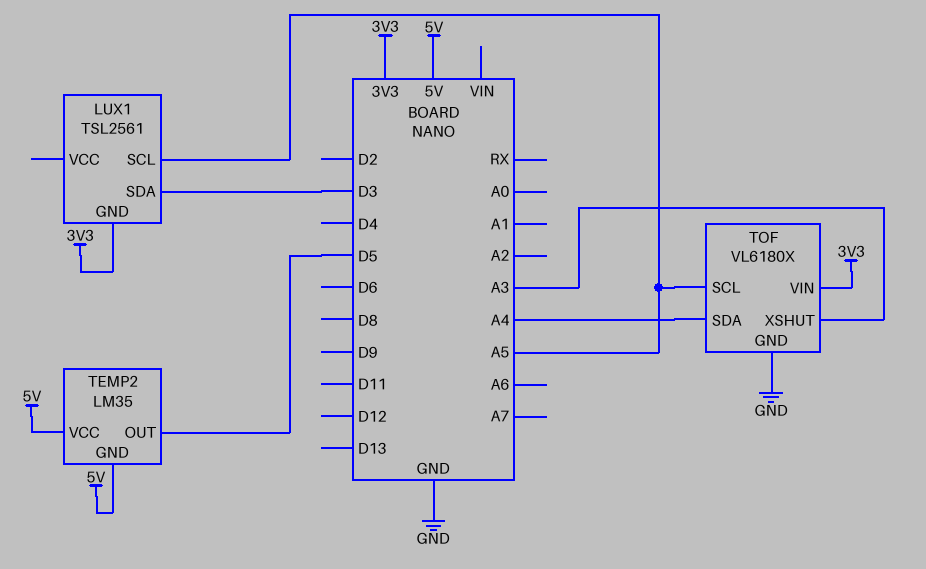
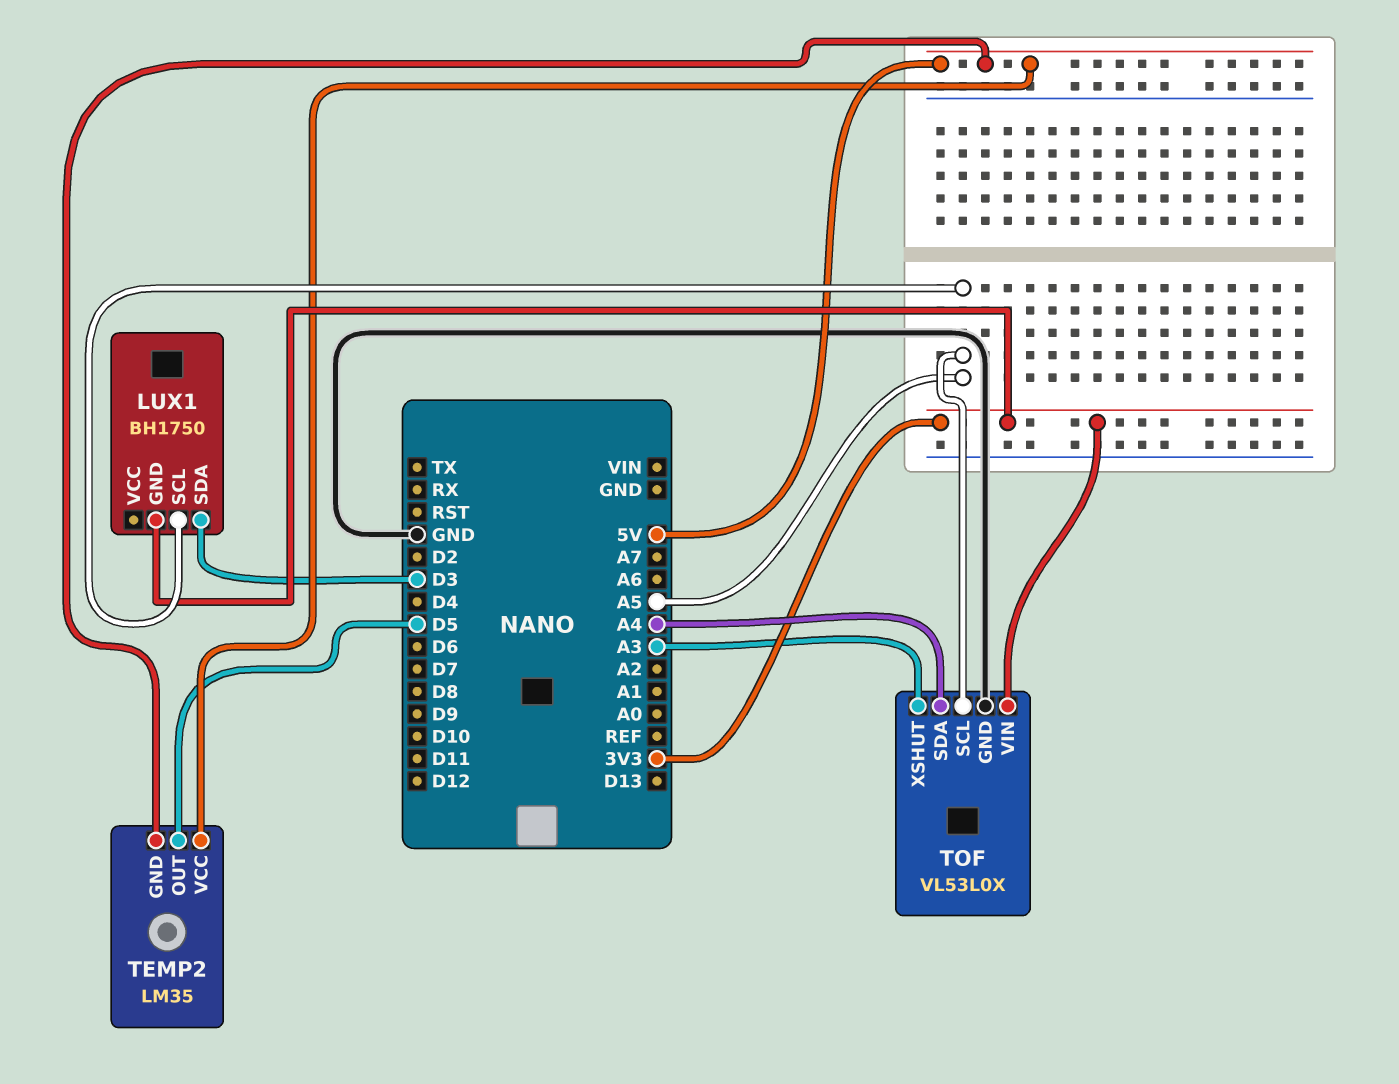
LUX1: TSL2561 -> BH1750
TOF: VL6180X -> VL53L0X

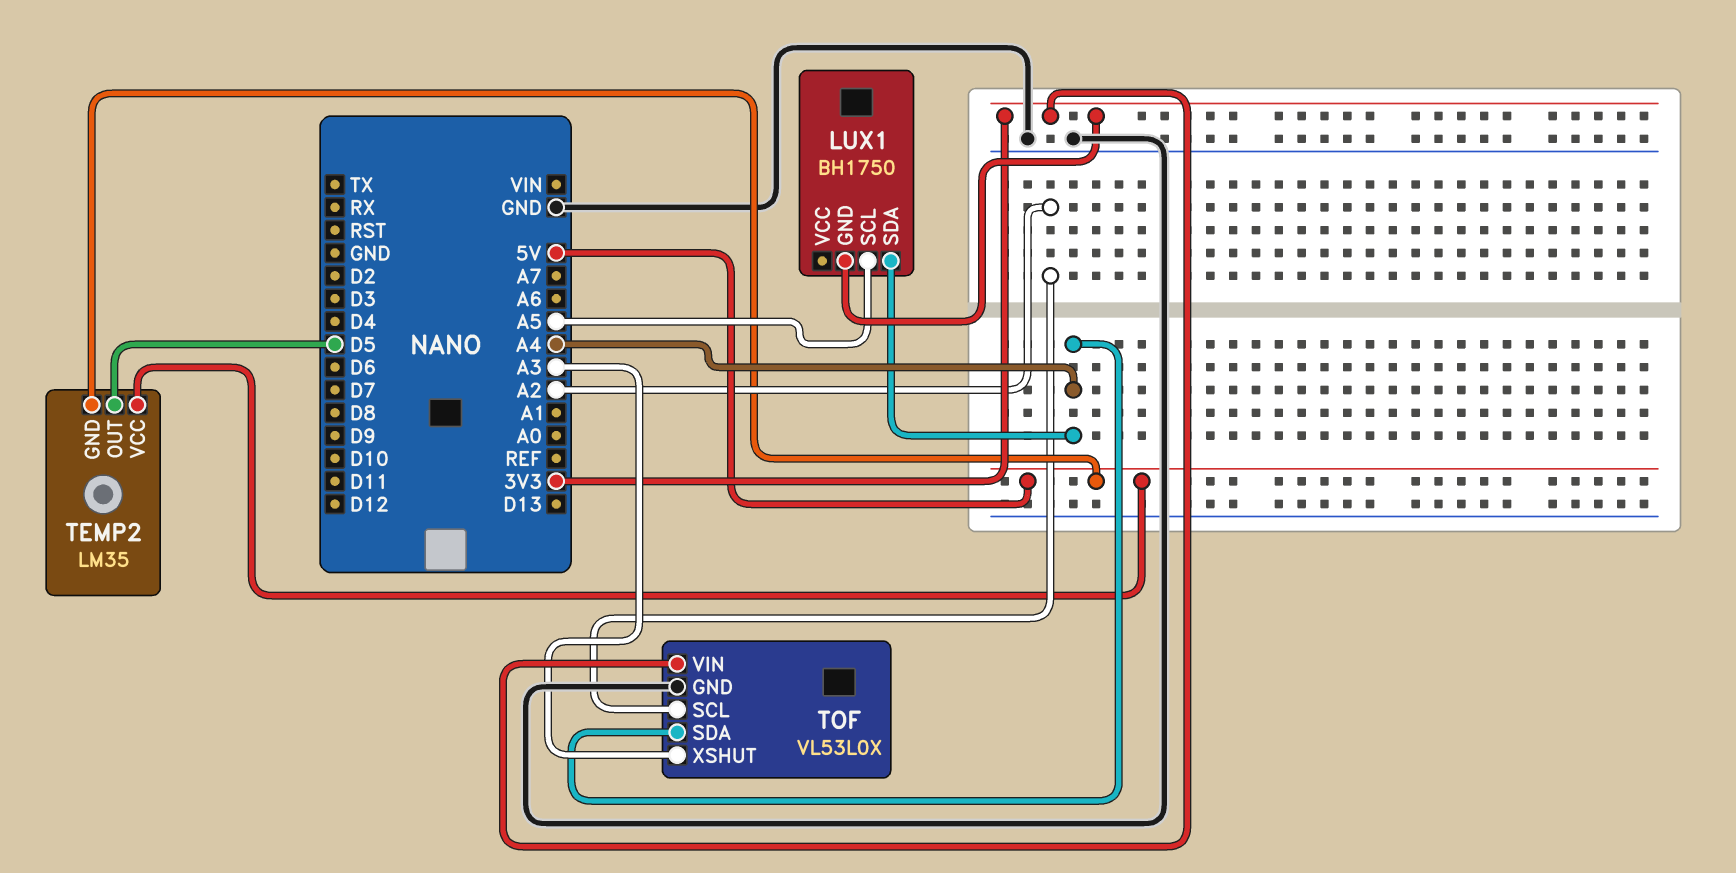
LUX1 pin SDA: D3 -> A4
TOF pin SCL: A5 -> A2

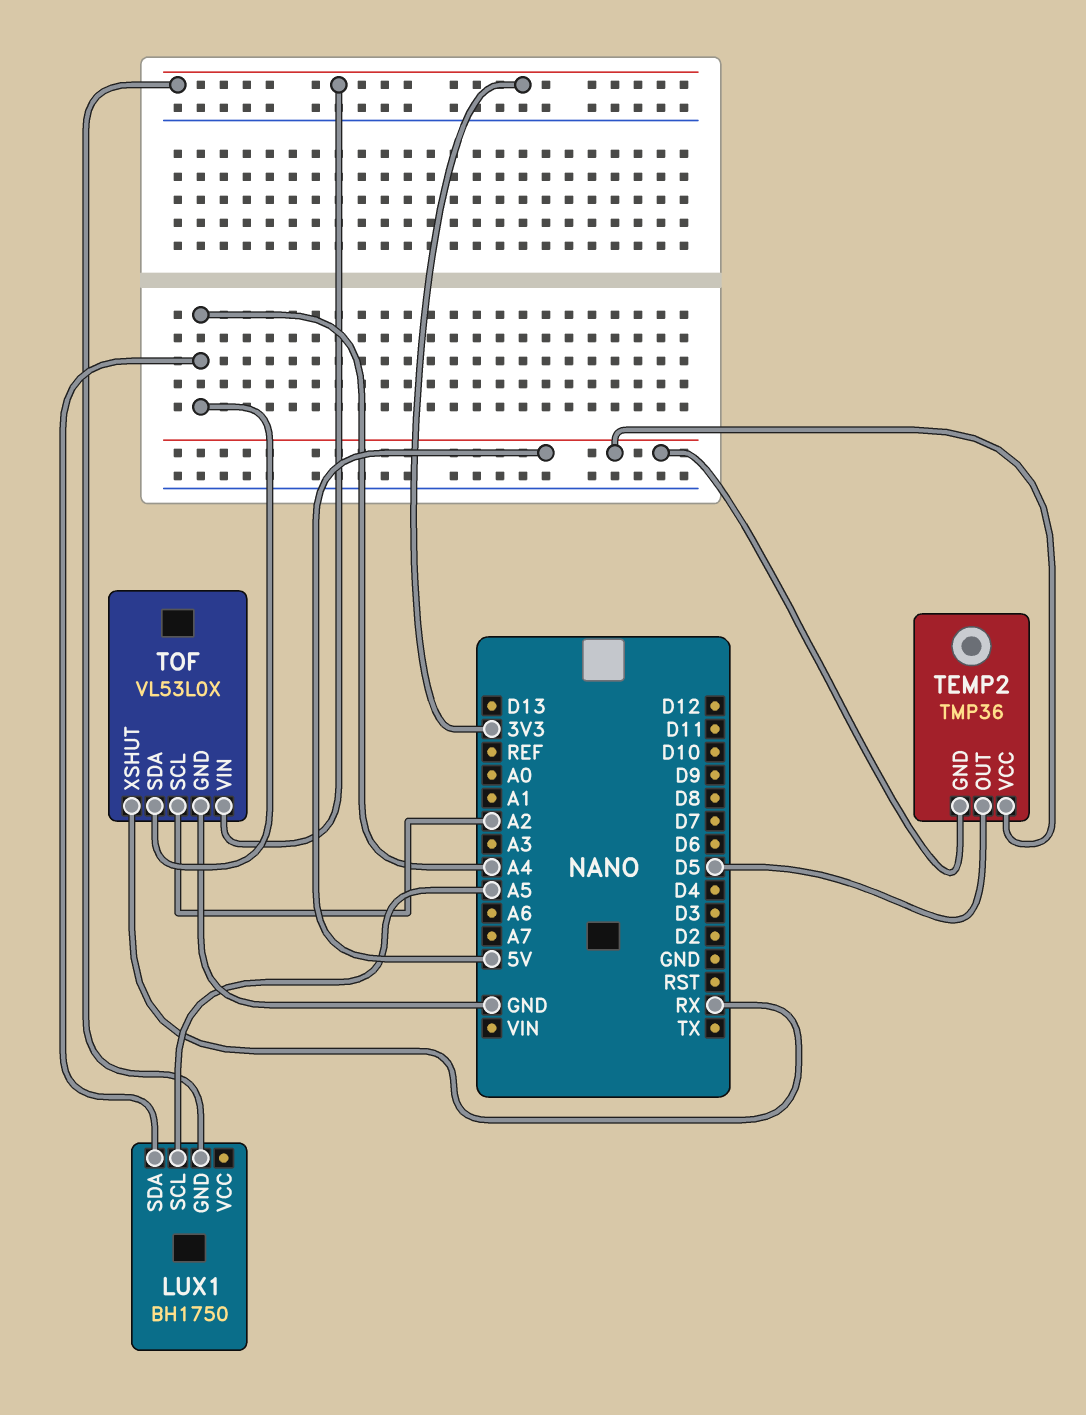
TEMP2: LM35 -> TMP36
TOF pin XSHUT: A3 -> RX

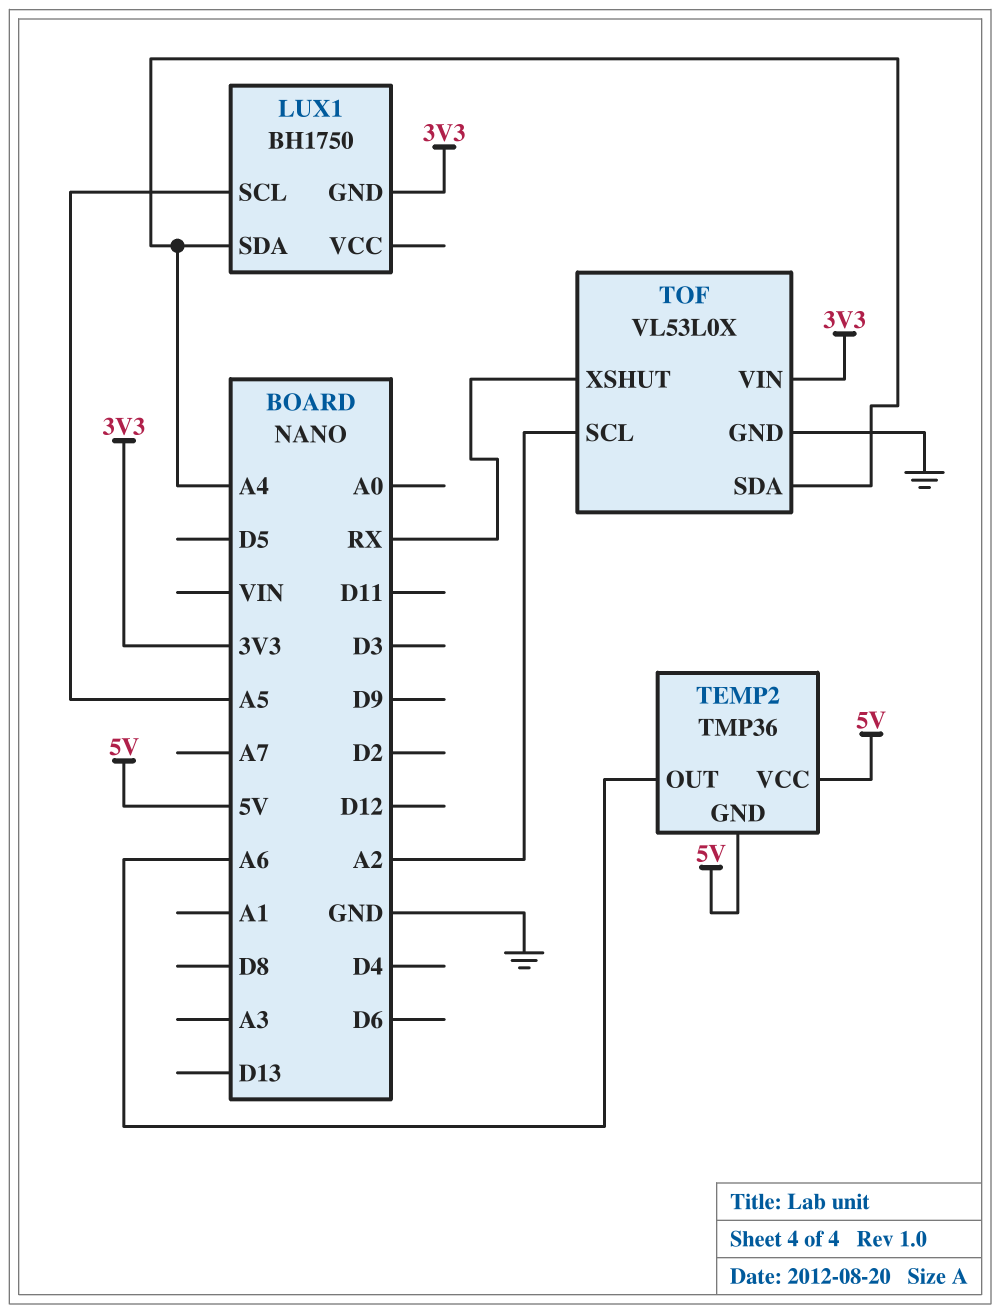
TEMP2 pin OUT: D5 -> A6

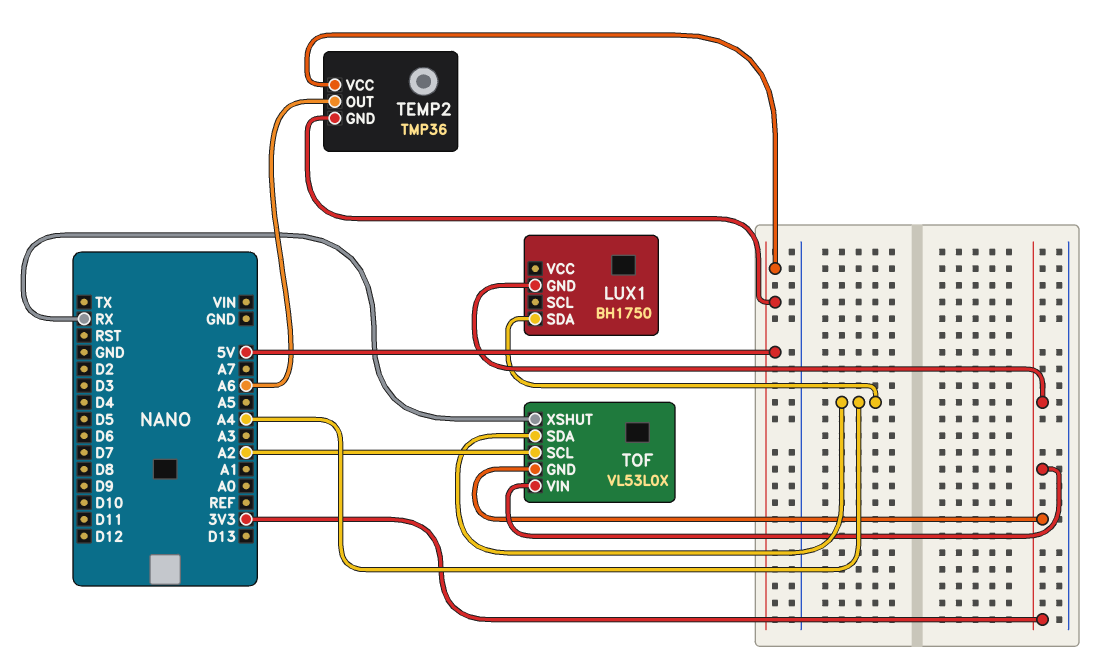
LUX1 pin SCL: A5 -> none
TOF pin GND: GND -> 3V3

